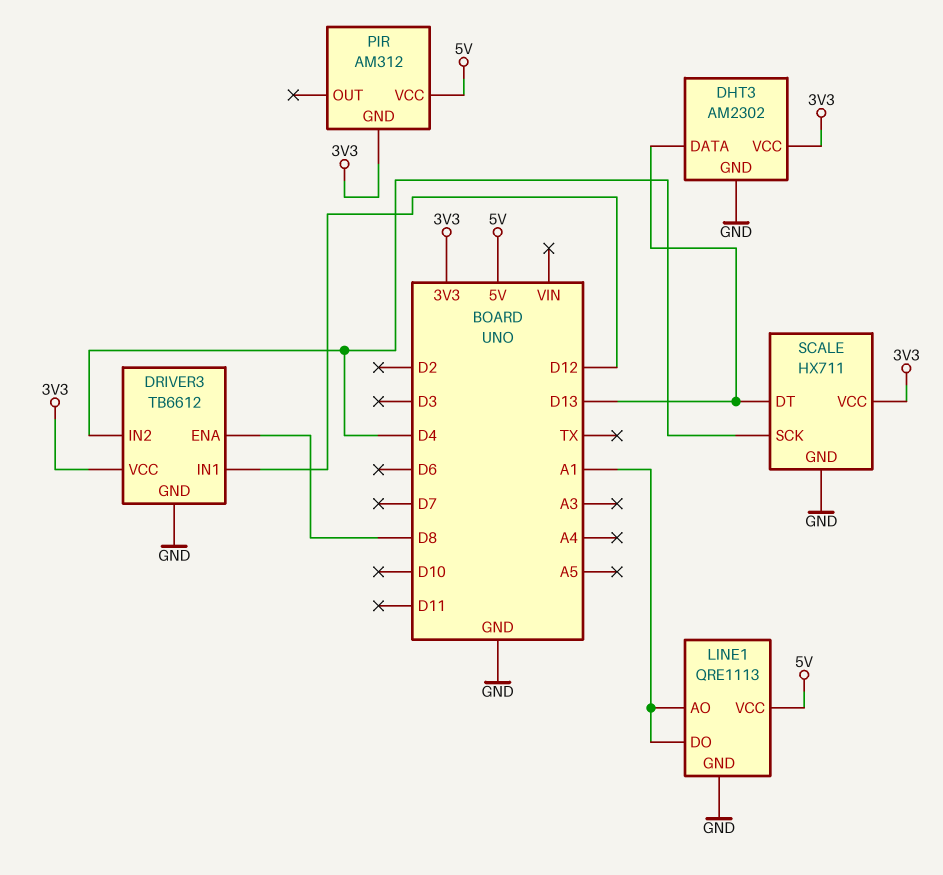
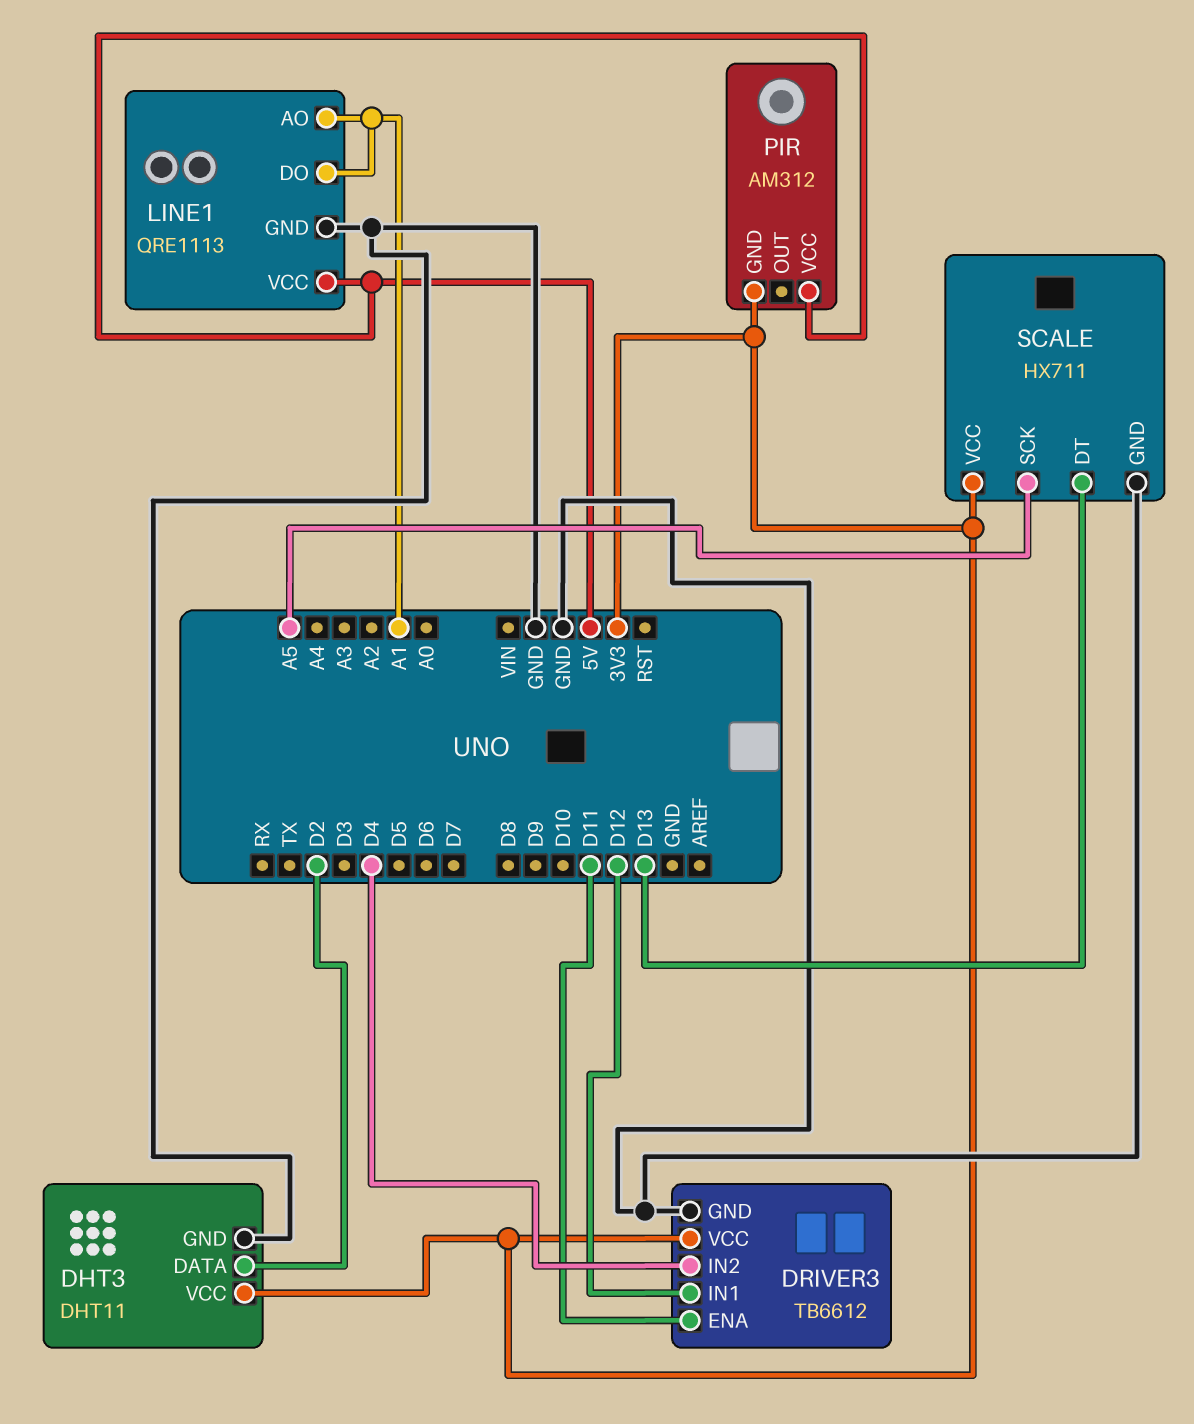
DHT3: AM2302 -> DHT11
DHT3 pin DATA: D13 -> D2
DRIVER3 pin ENA: D8 -> D11
SCALE pin SCK: D4 -> A5

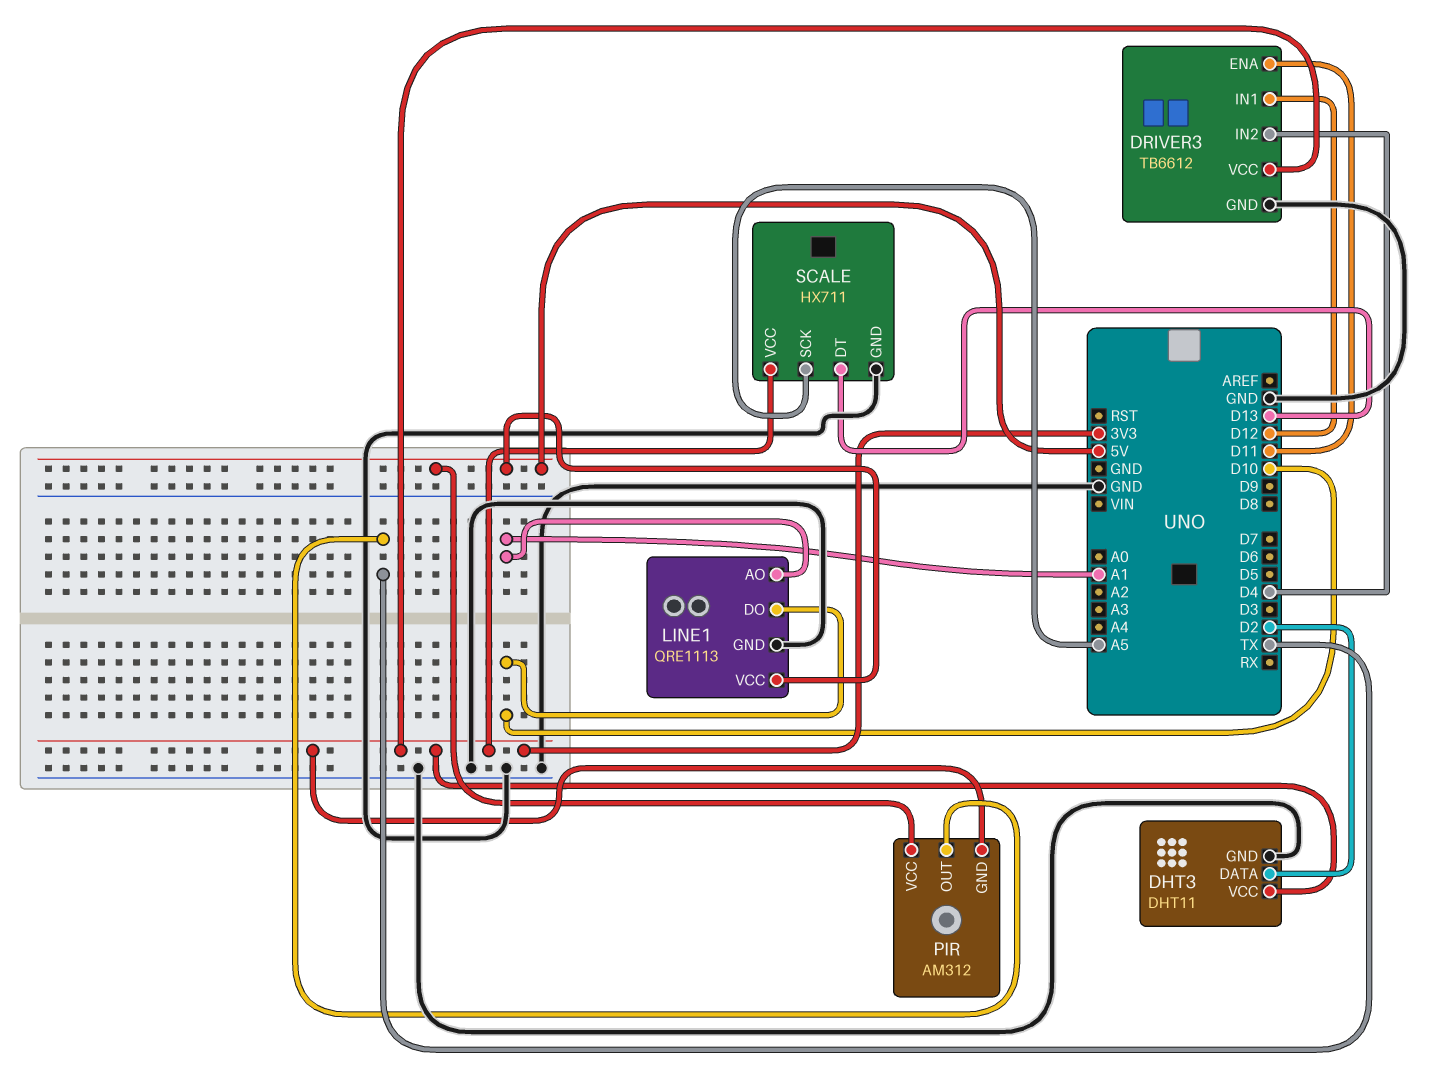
LINE1 pin DO: A1 -> D10
PIR pin OUT: none -> TX

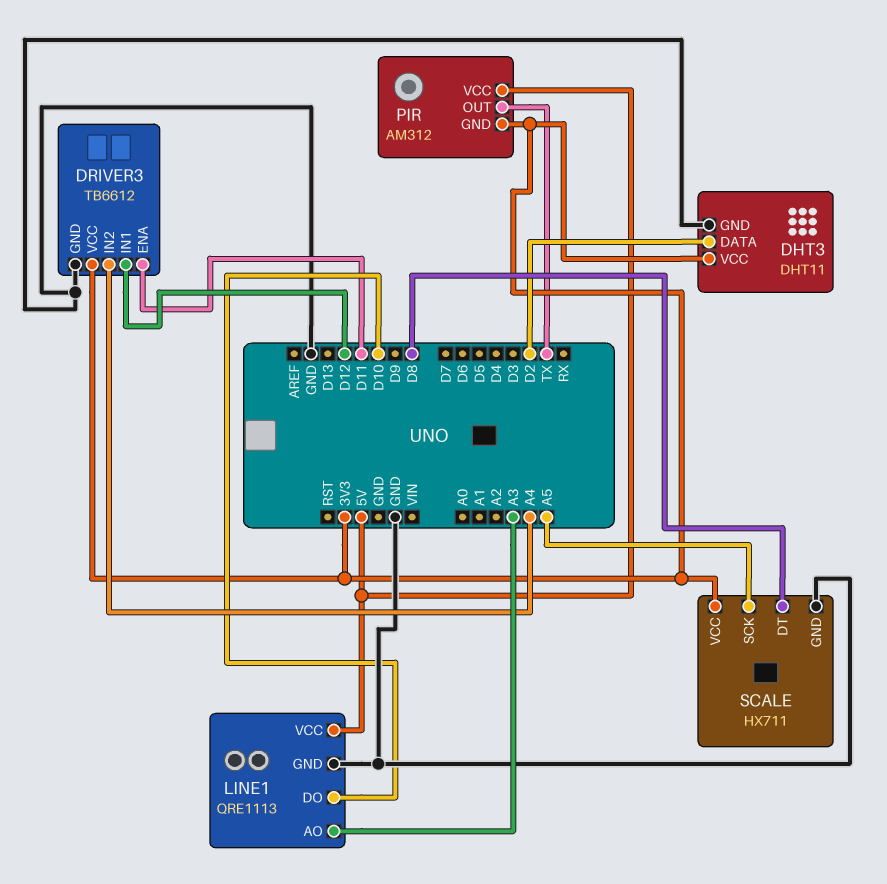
DRIVER3 pin IN2: D4 -> A4
LINE1 pin AO: A1 -> A3
SCALE pin DT: D13 -> D8

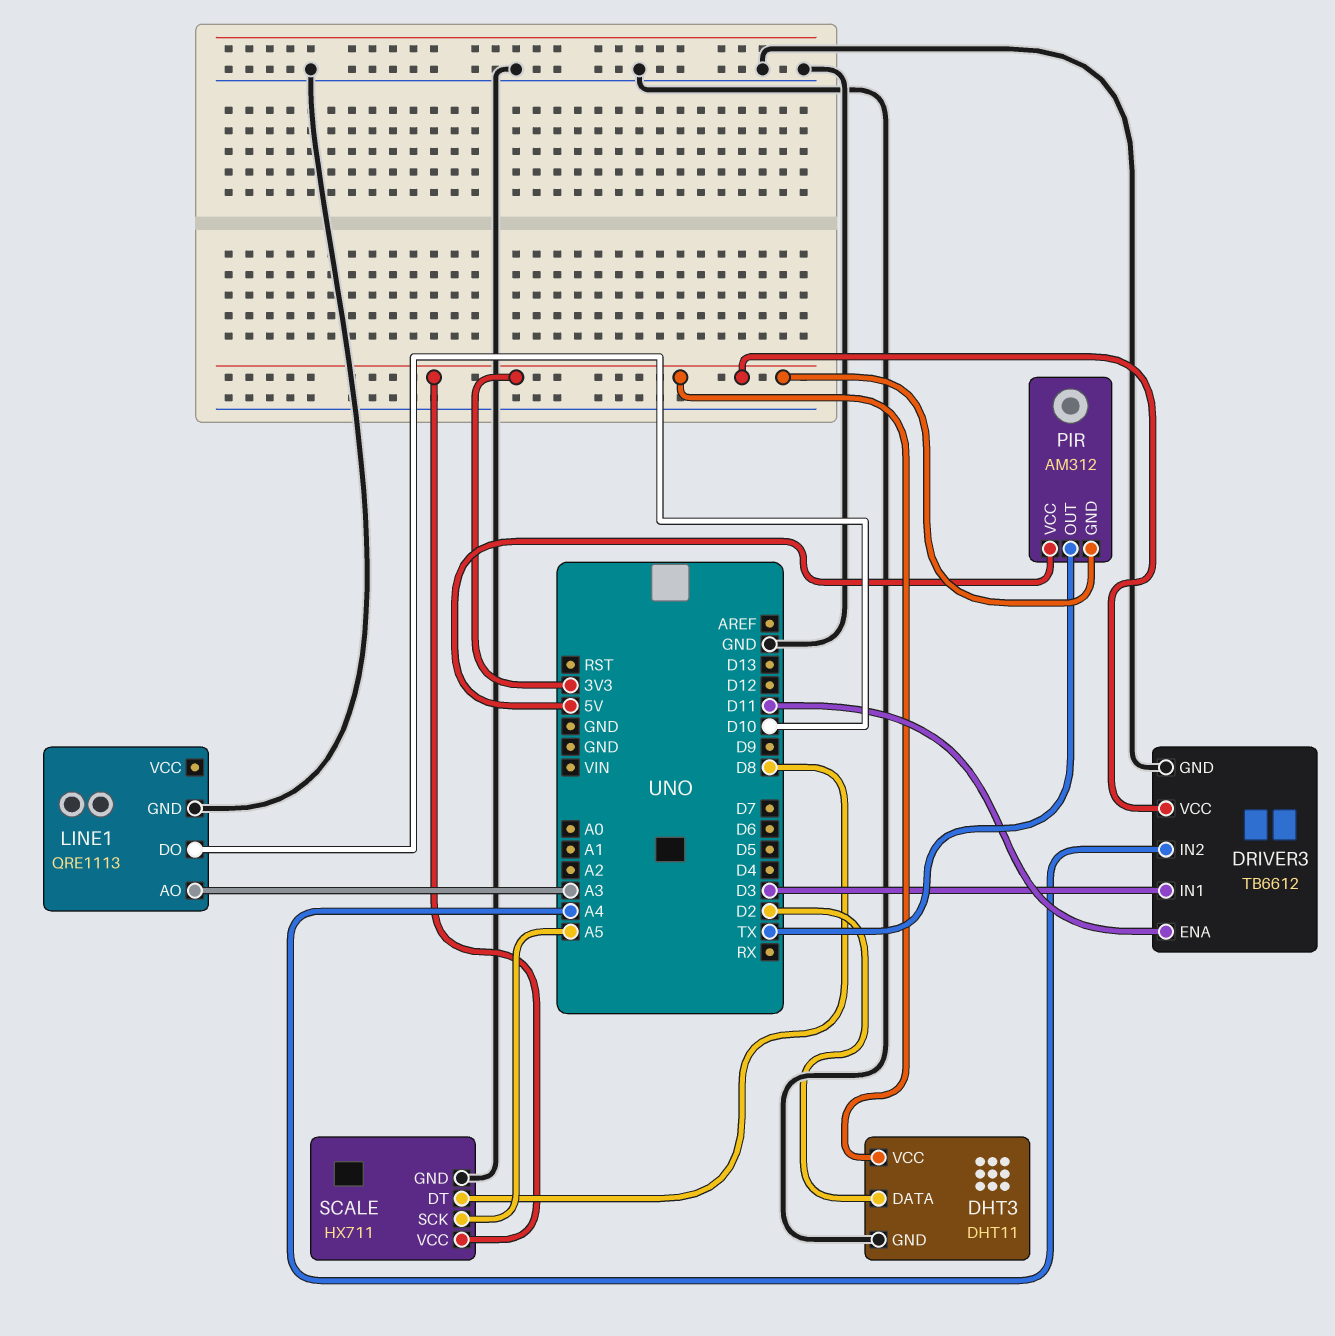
DRIVER3 pin IN1: D12 -> D3
LINE1 pin VCC: 5V -> none

